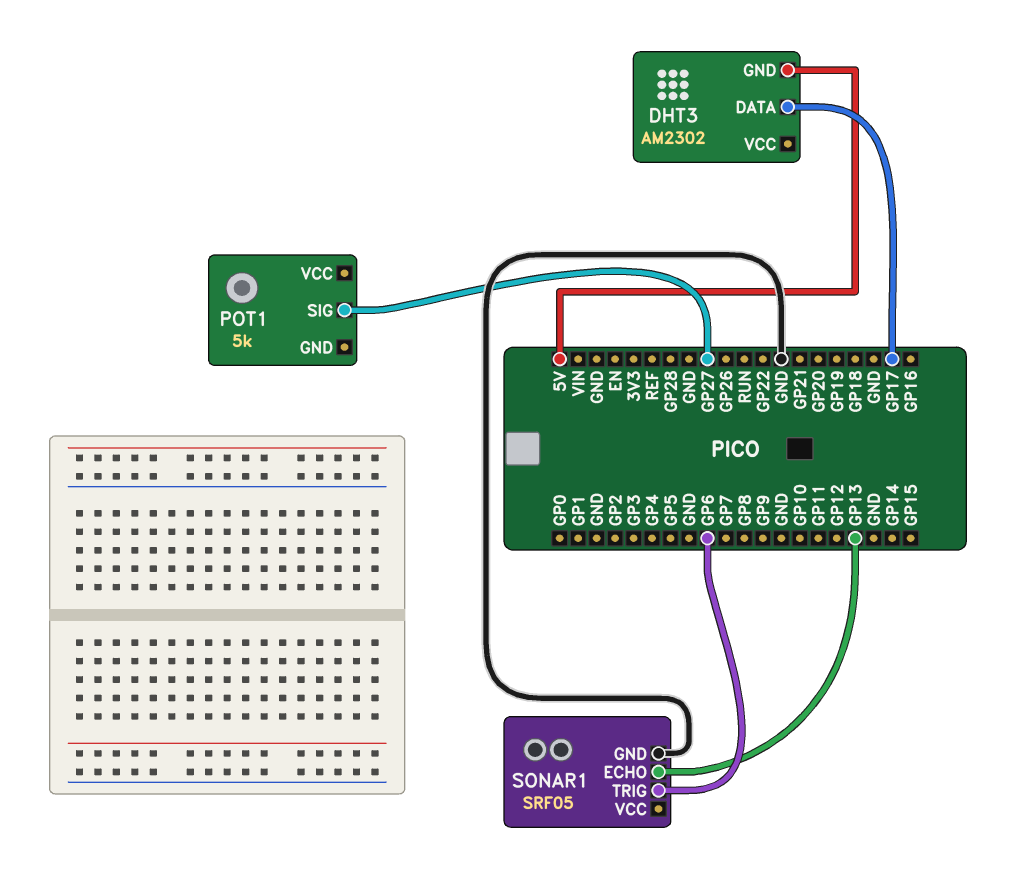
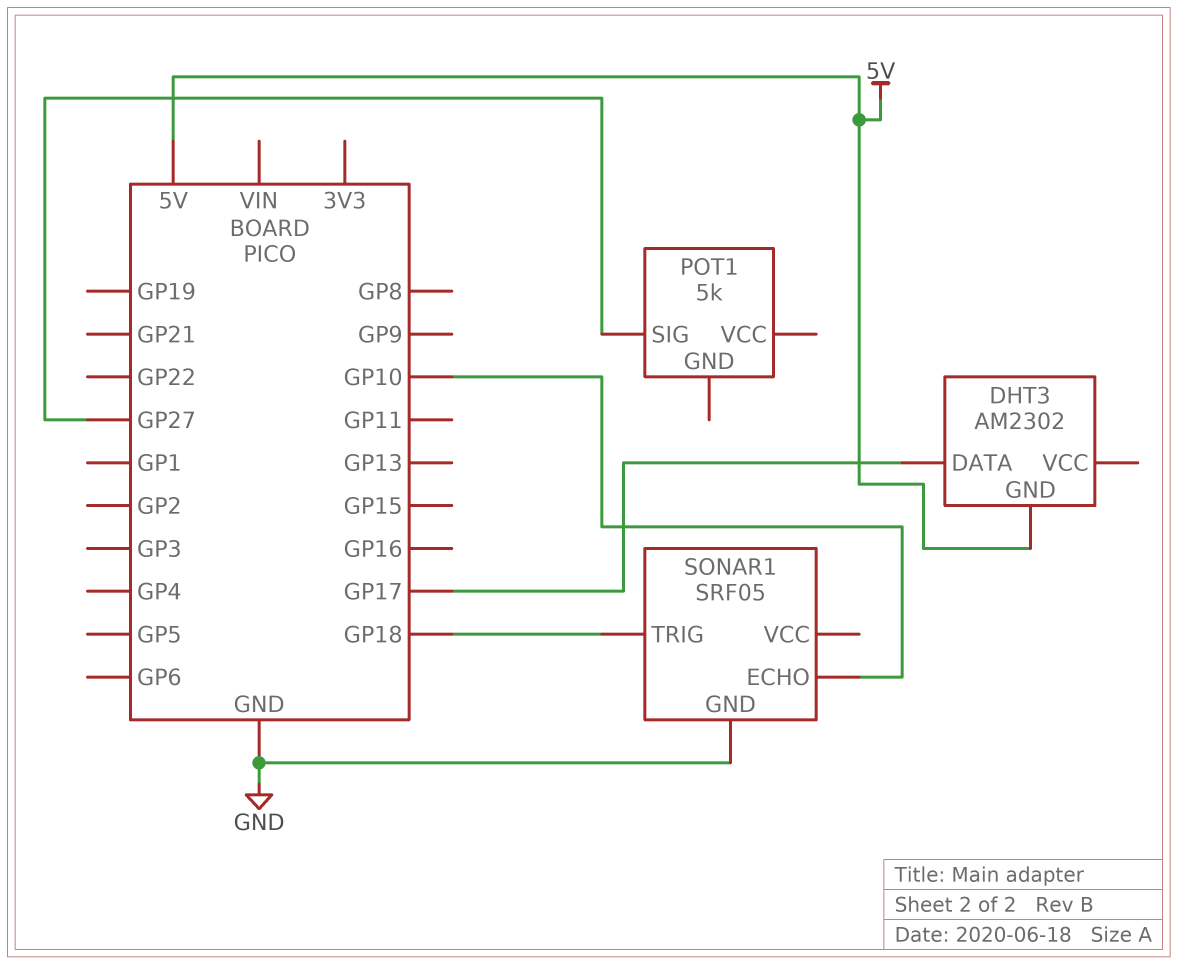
SONAR1 pin ECHO: GP13 -> GP10
SONAR1 pin TRIG: GP6 -> GP18

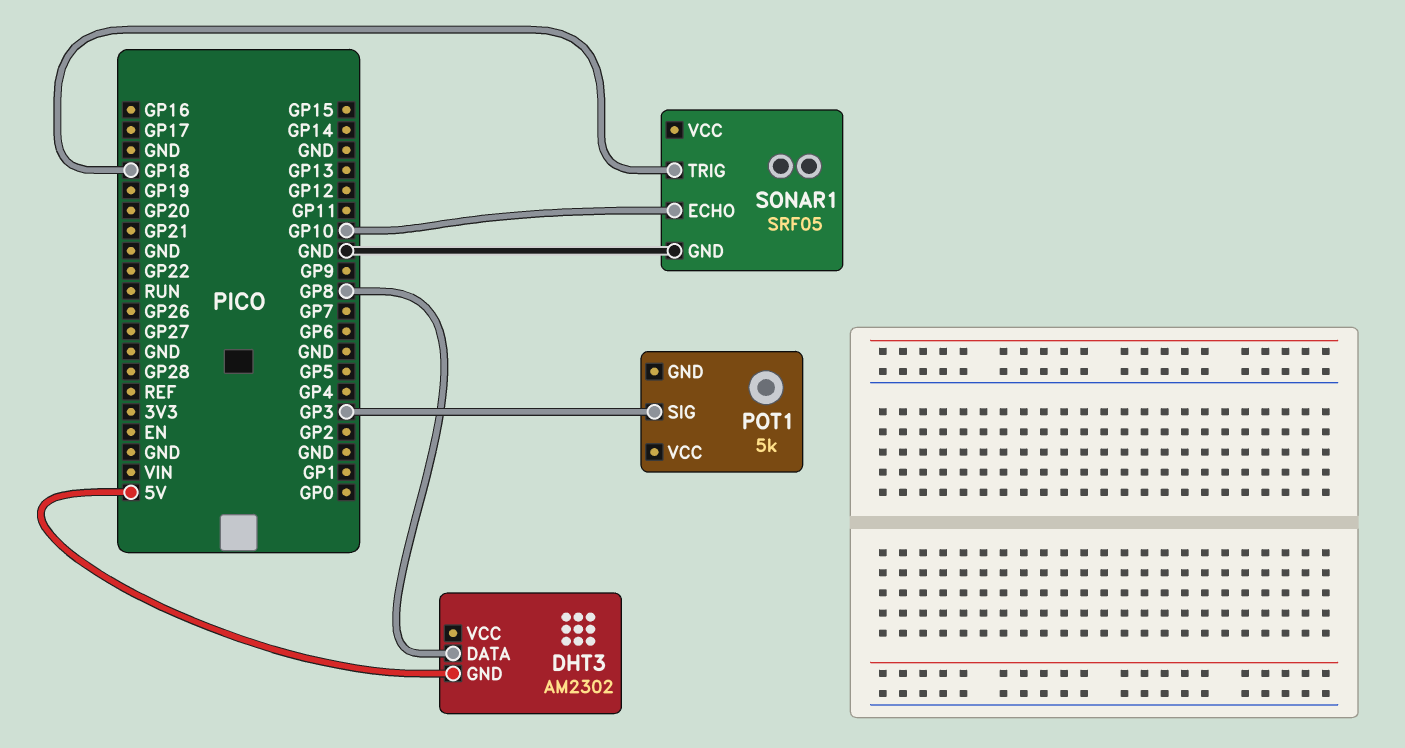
DHT3 pin DATA: GP17 -> GP8
POT1 pin SIG: GP27 -> GP3

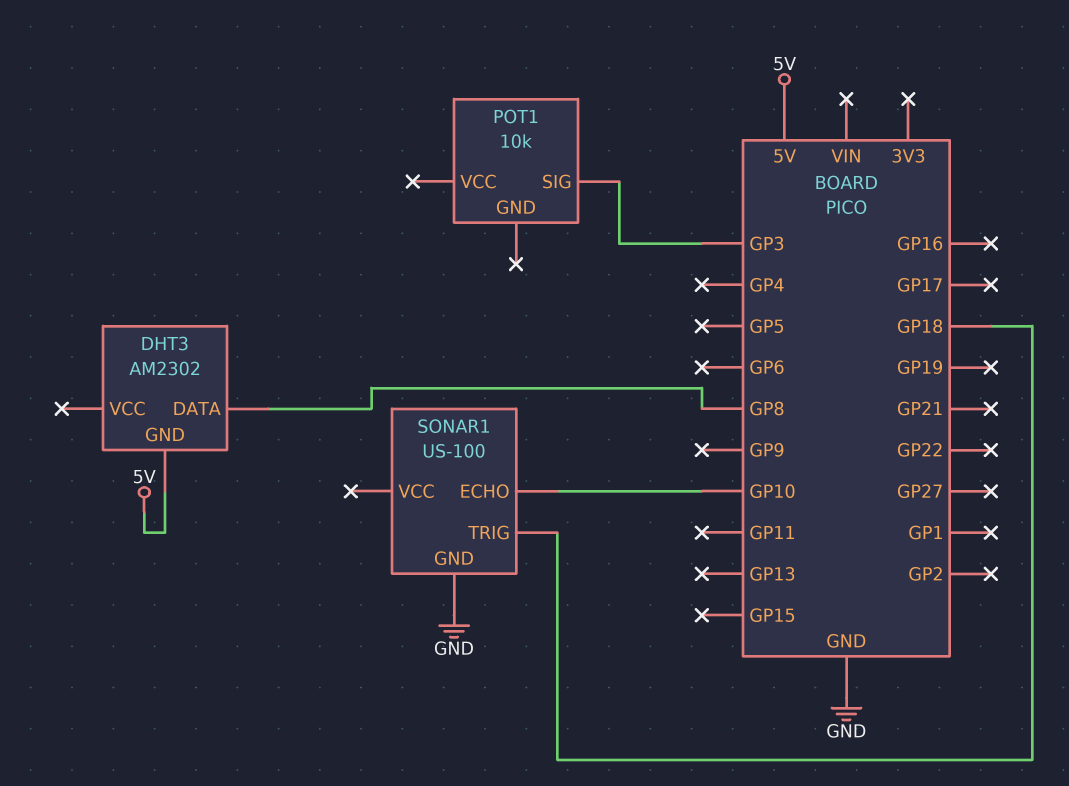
POT1: 5k -> 10k
SONAR1: SRF05 -> US-100

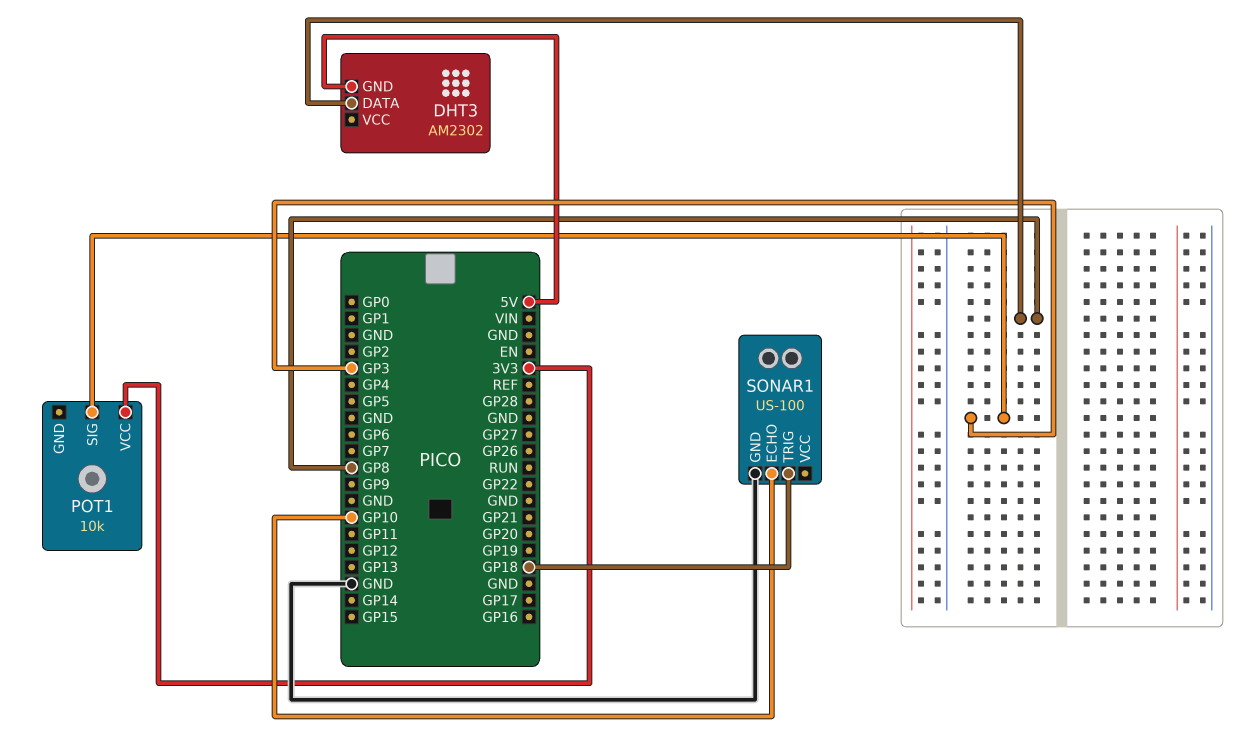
POT1 pin VCC: none -> 3V3

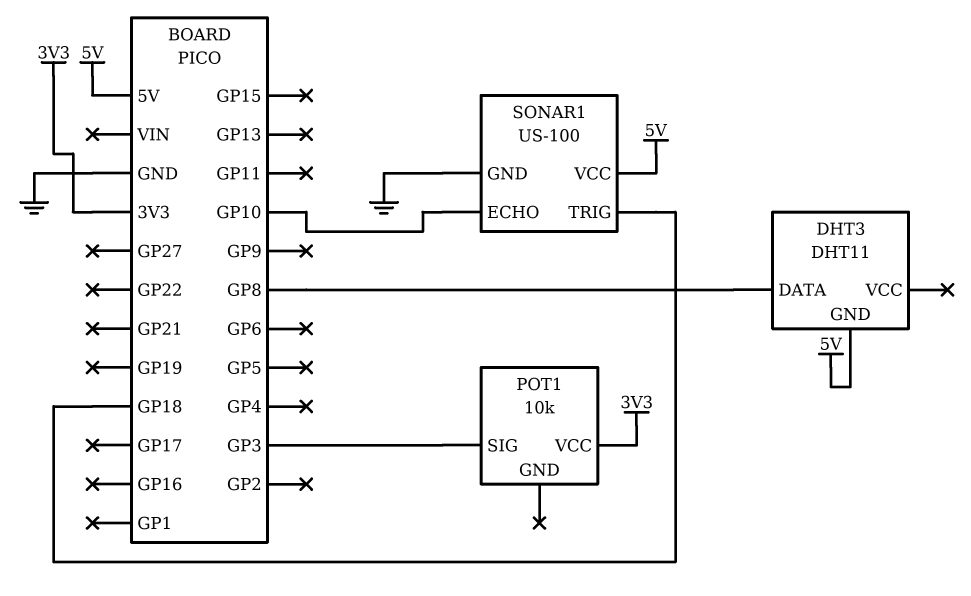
DHT3: AM2302 -> DHT11
SONAR1 pin VCC: none -> 5V

